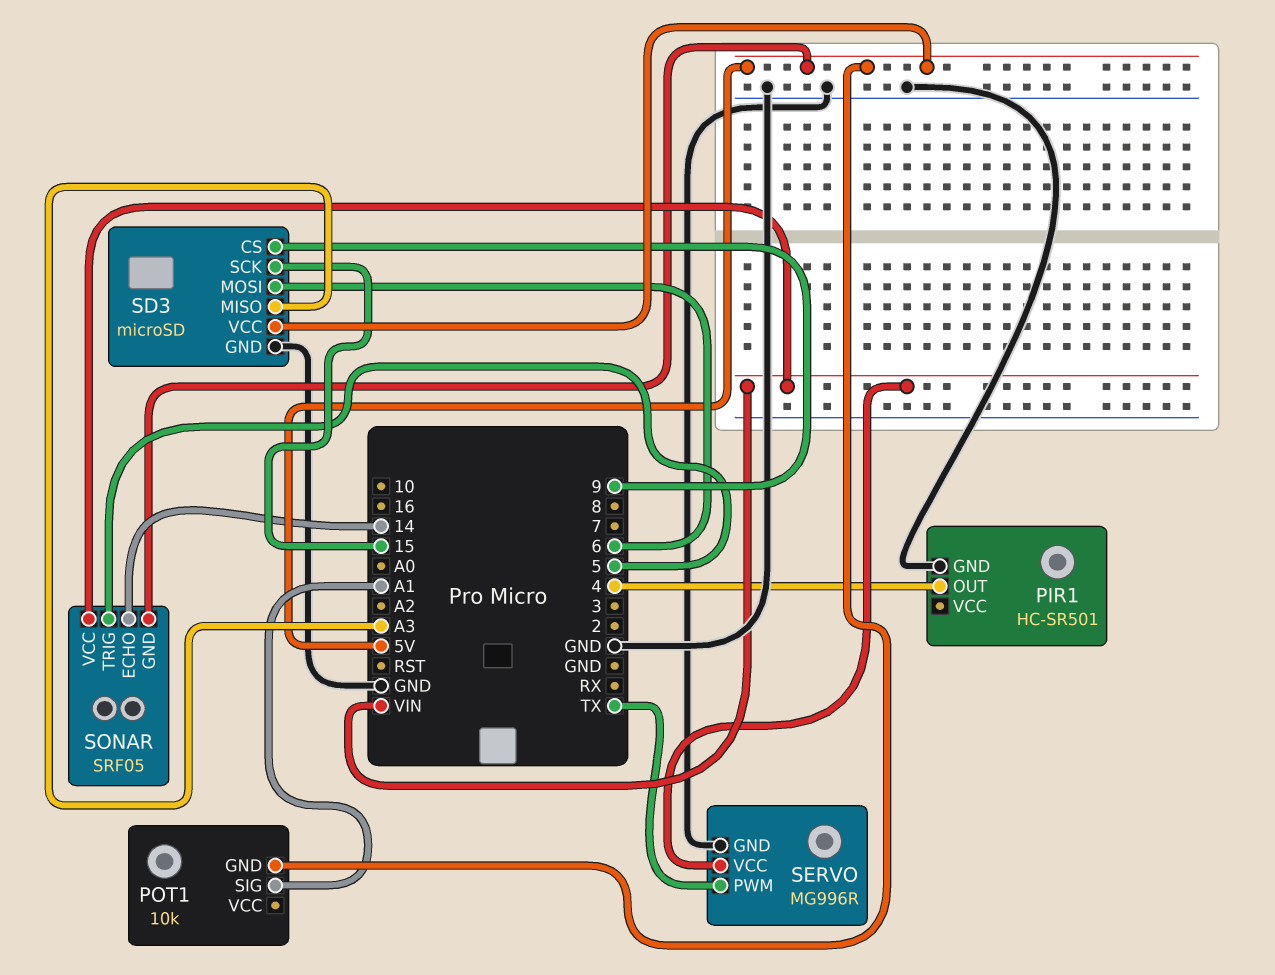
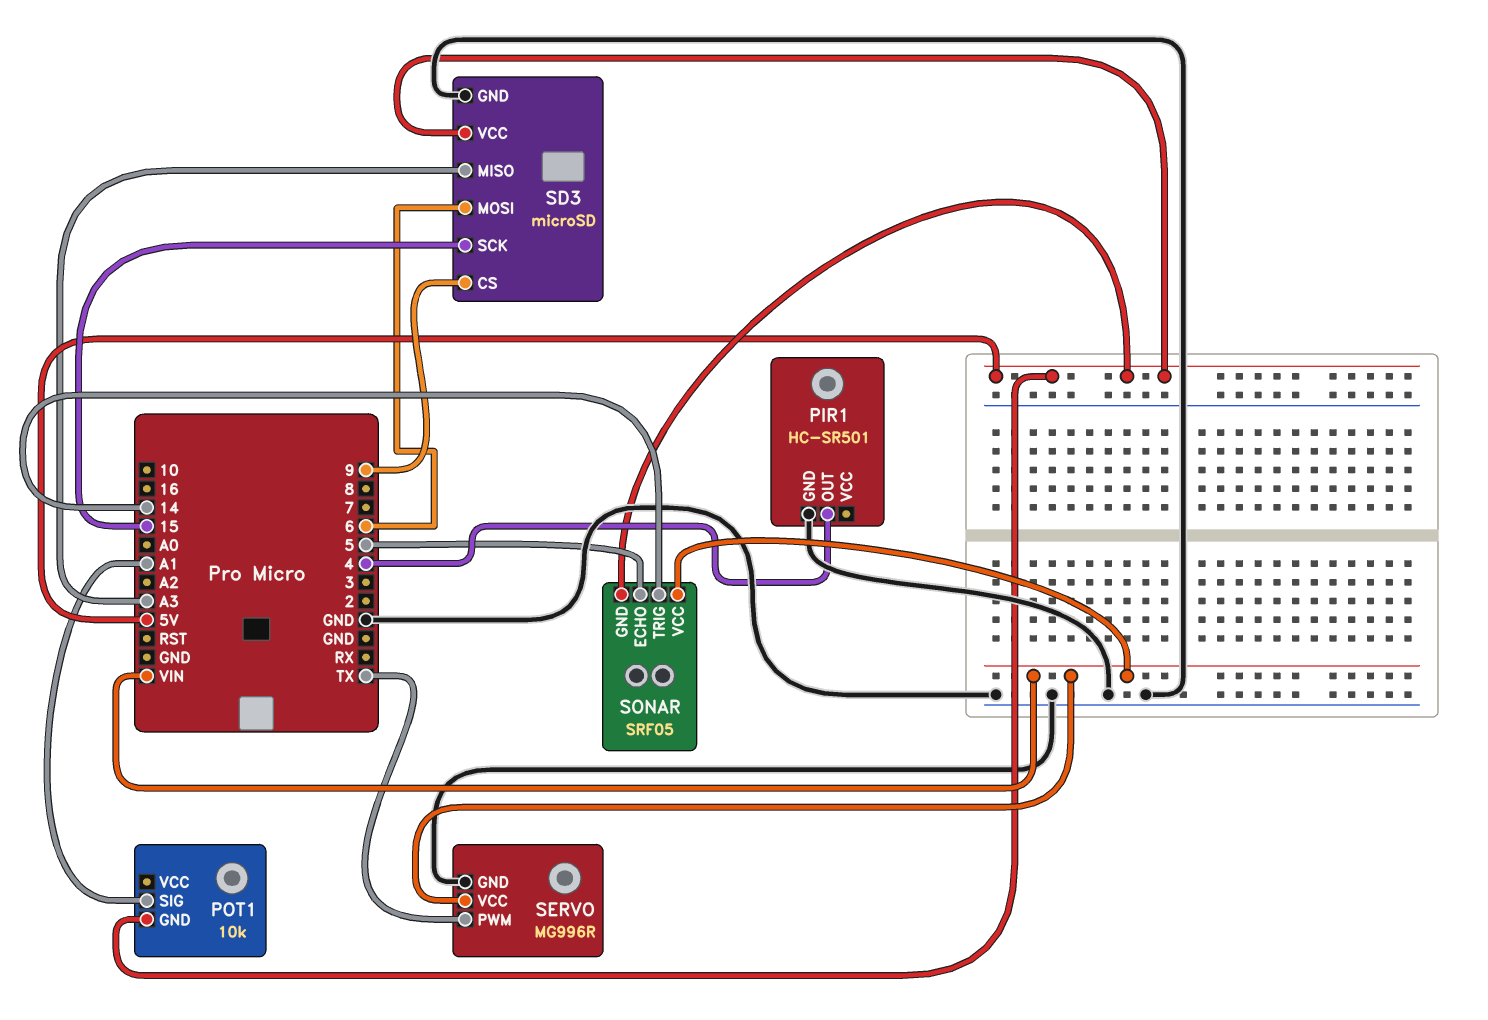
SONAR pin ECHO: 14 -> 5
SONAR pin TRIG: 5 -> 14

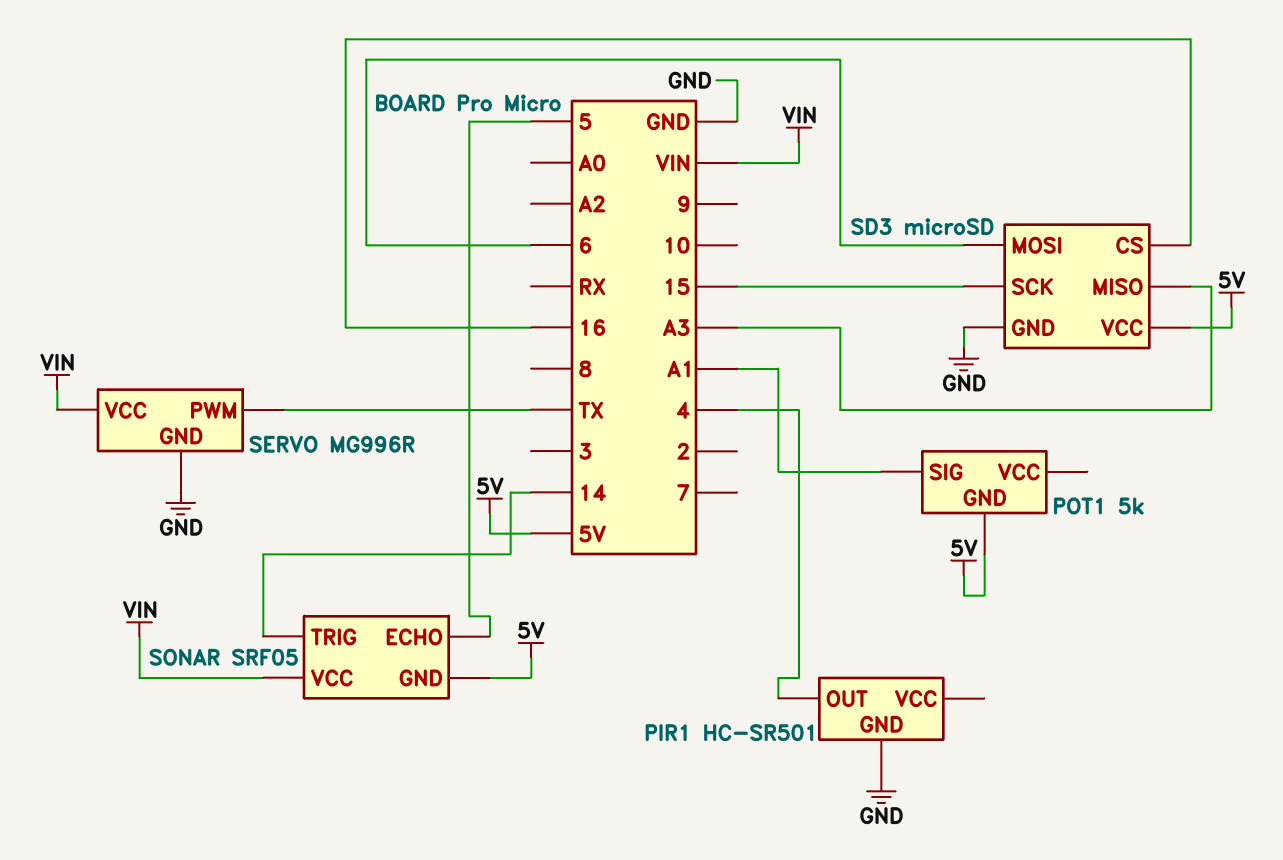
POT1: 10k -> 5k
SD3 pin CS: 9 -> 16

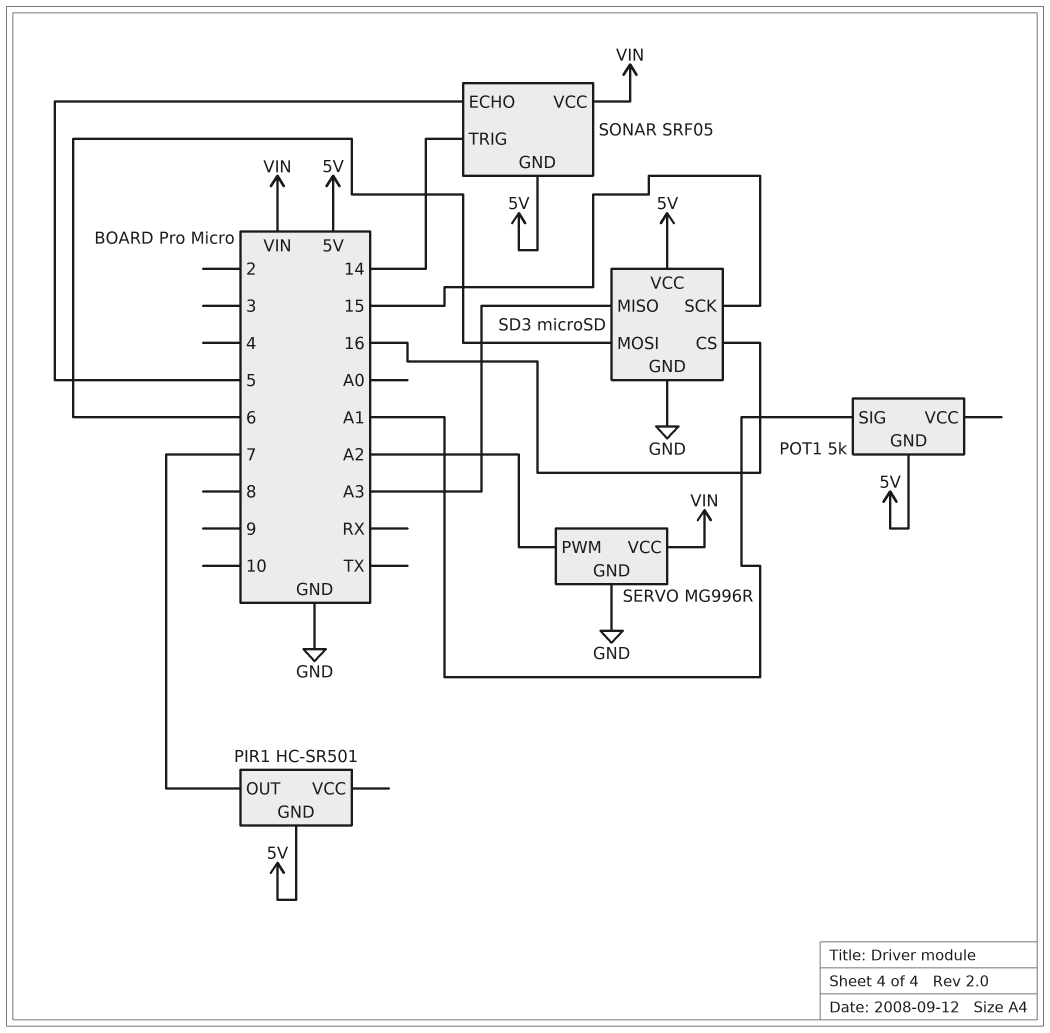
PIR1 pin GND: GND -> 5V
PIR1 pin OUT: 4 -> 7
SERVO pin PWM: TX -> A2

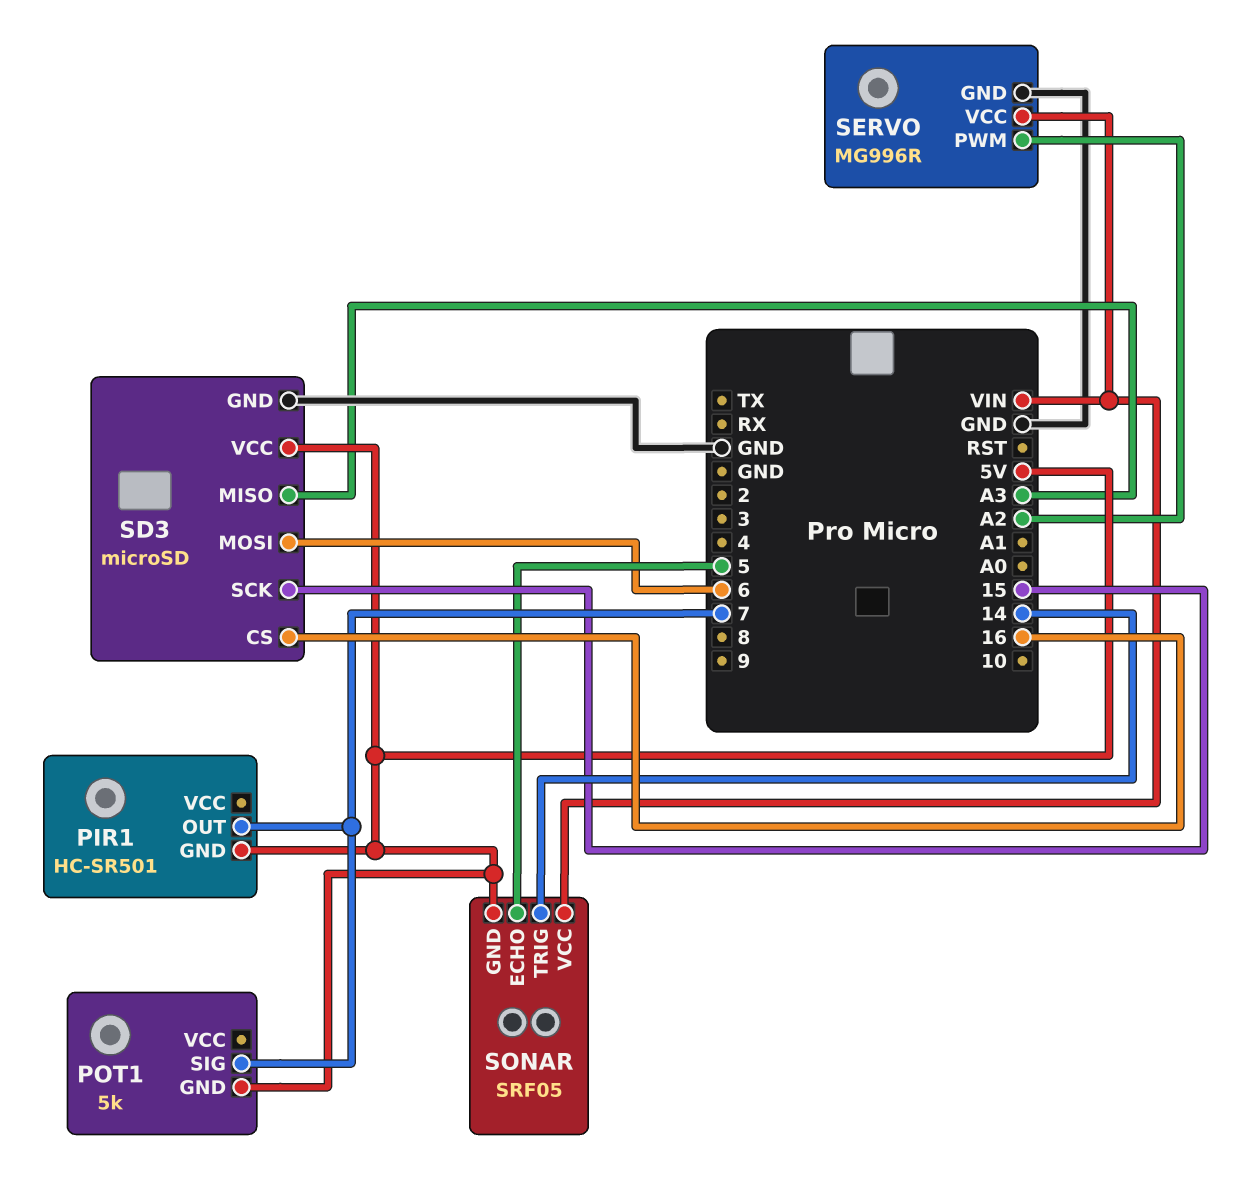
POT1 pin SIG: A1 -> 7

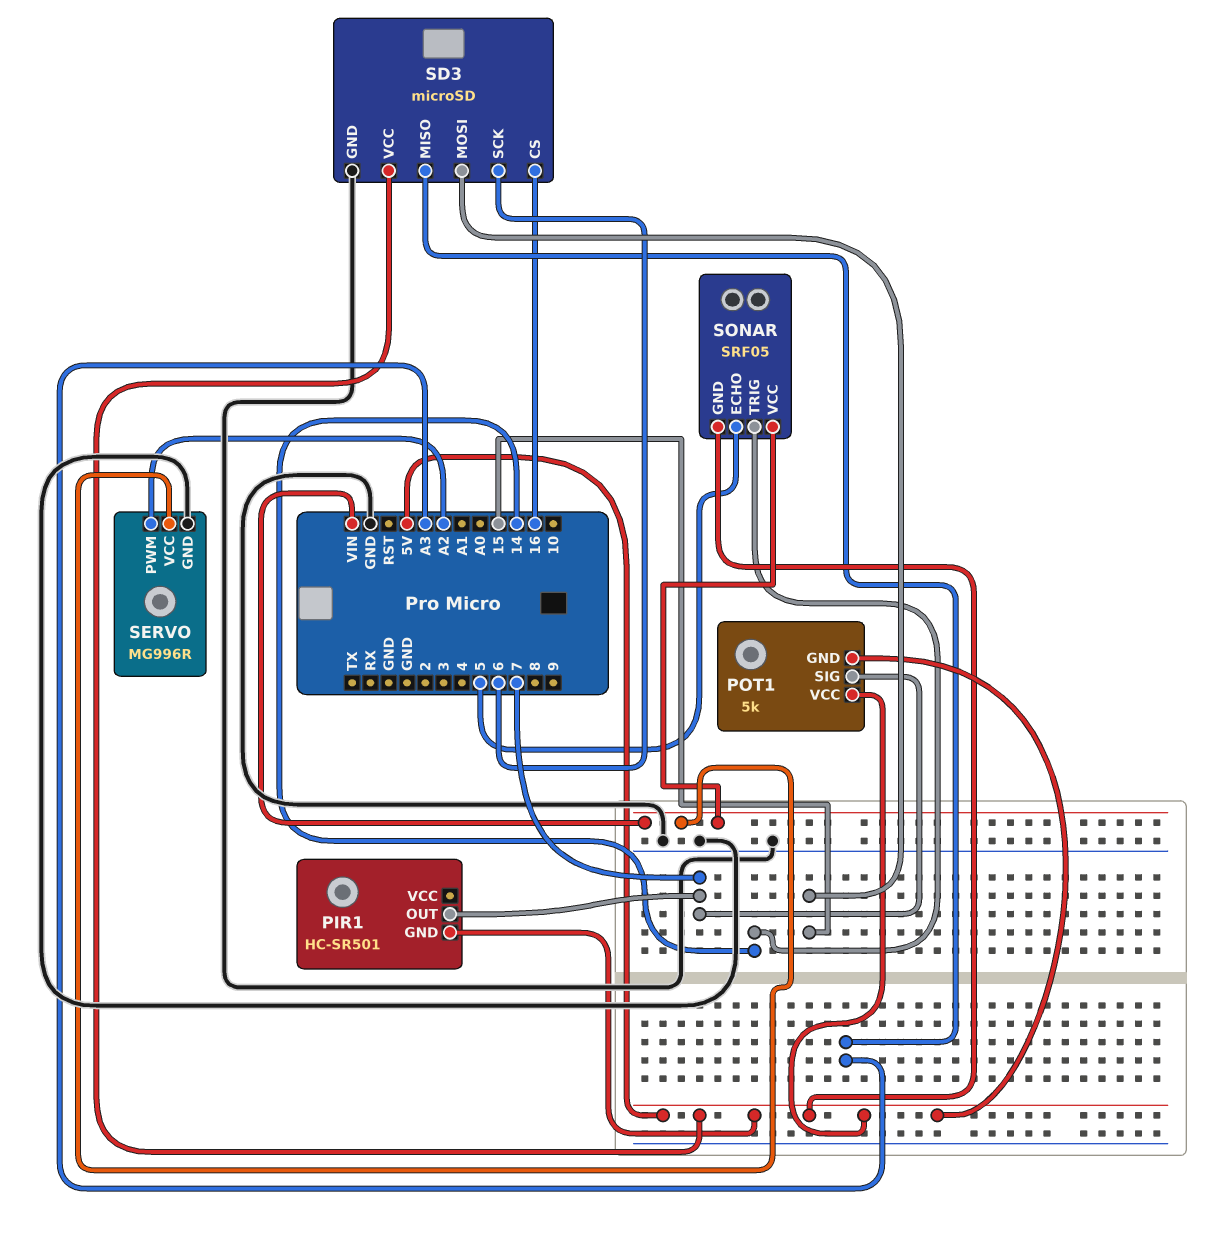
POT1 pin VCC: none -> 5V
SD3 pin MOSI: 6 -> 15
SD3 pin SCK: 15 -> 6

